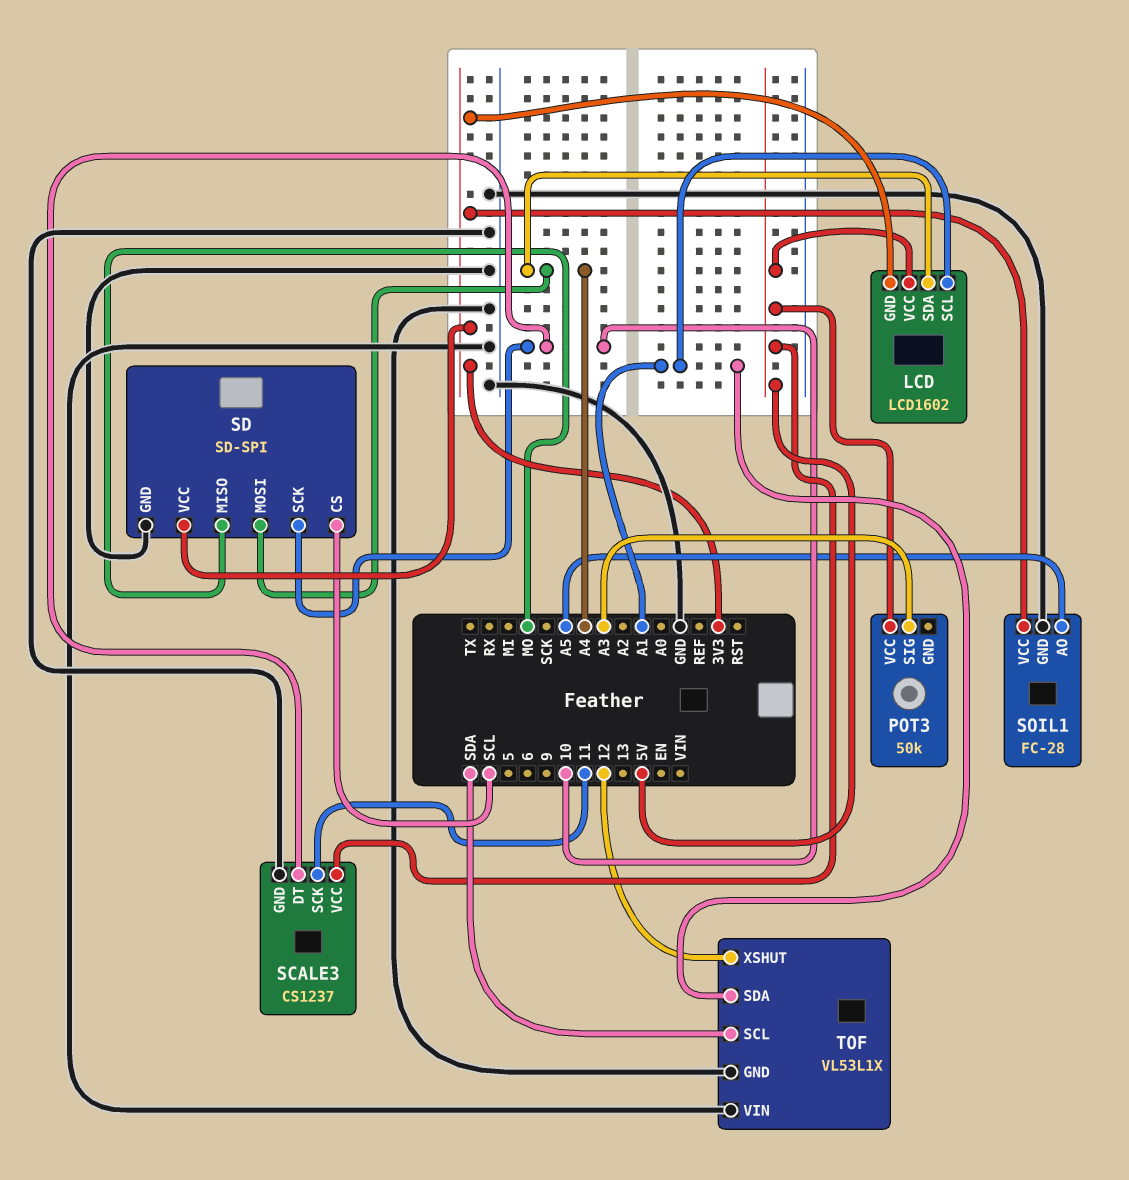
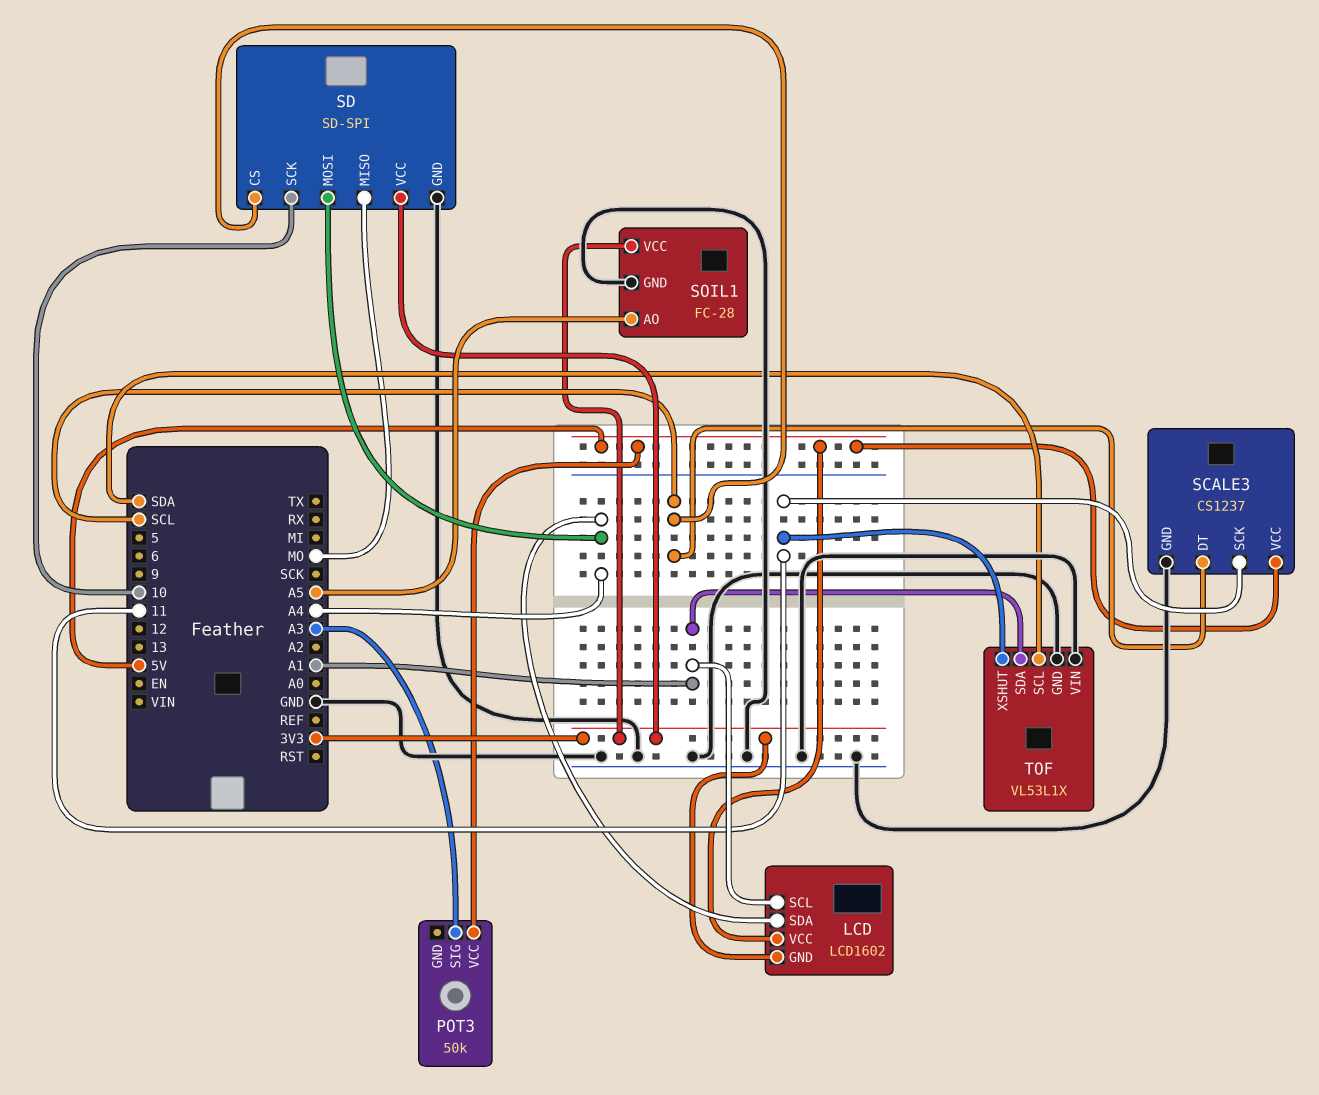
SCALE3 pin DT: 10 -> SCL
TOF pin XSHUT: 12 -> 11

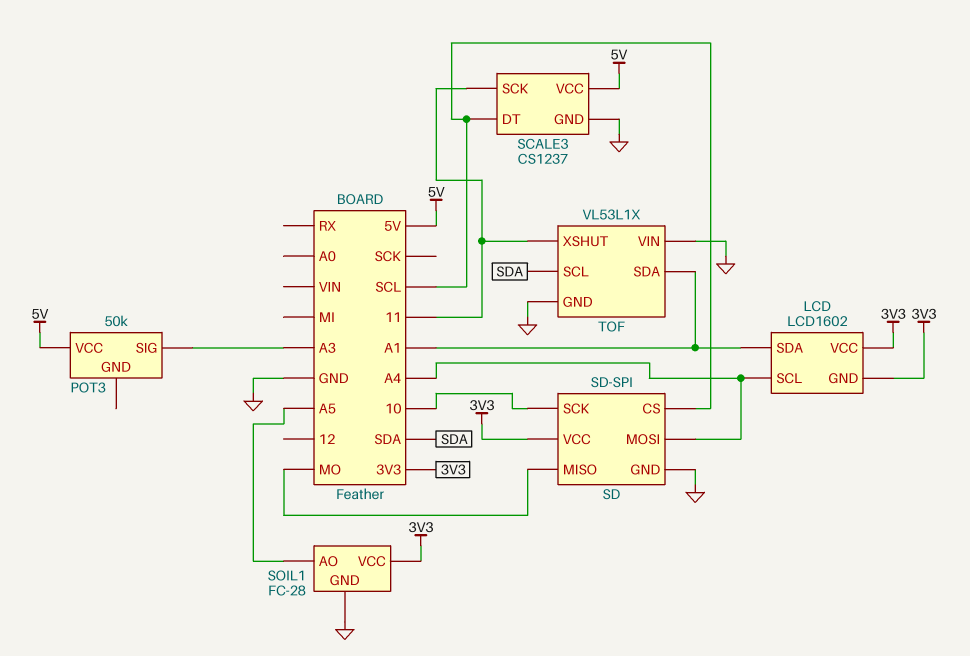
LCD pin SCL: A1 -> A4
LCD pin SDA: A4 -> A1
LCD pin VCC: 5V -> 3V3

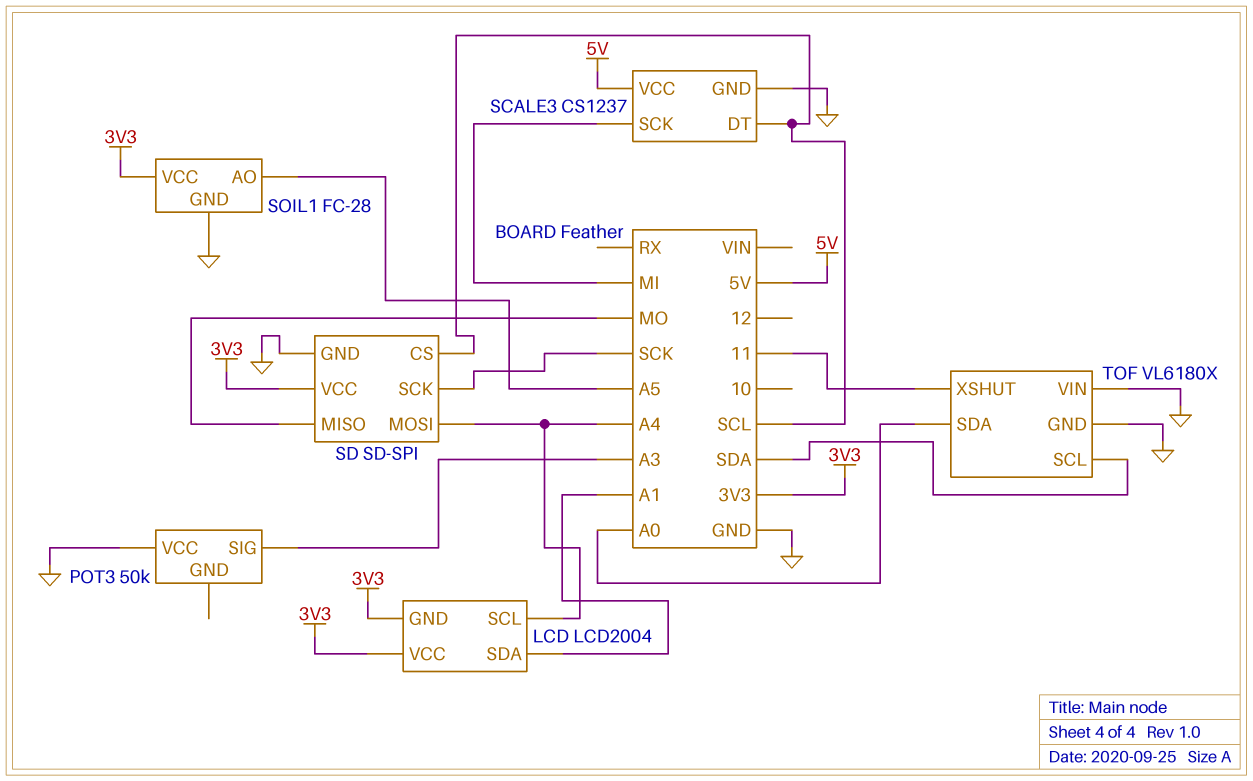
LCD: LCD1602 -> LCD2004
POT3 pin VCC: 5V -> GND
SCALE3 pin SCK: 11 -> MI
SD pin SCK: 10 -> SCK
TOF: VL53L1X -> VL6180X
TOF pin SDA: A1 -> A0

